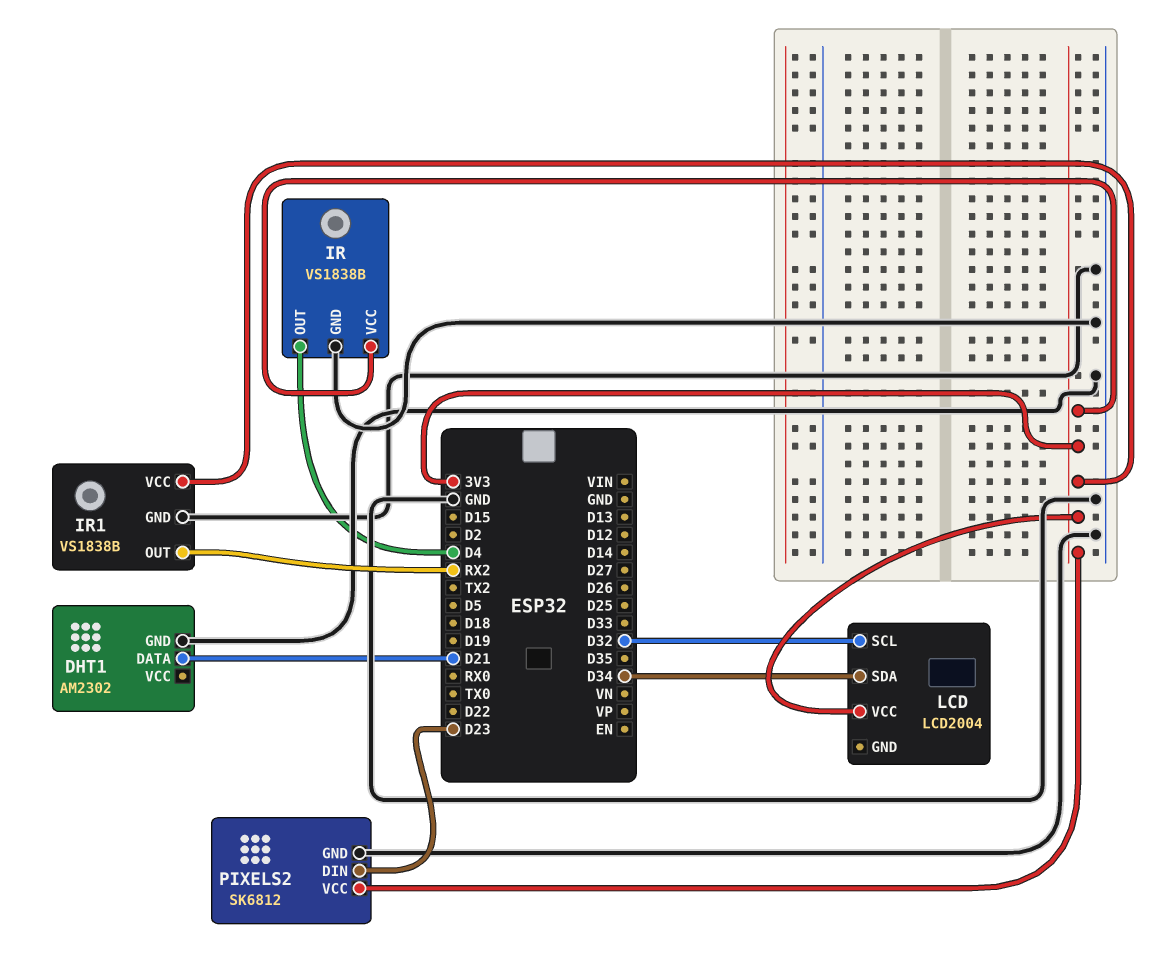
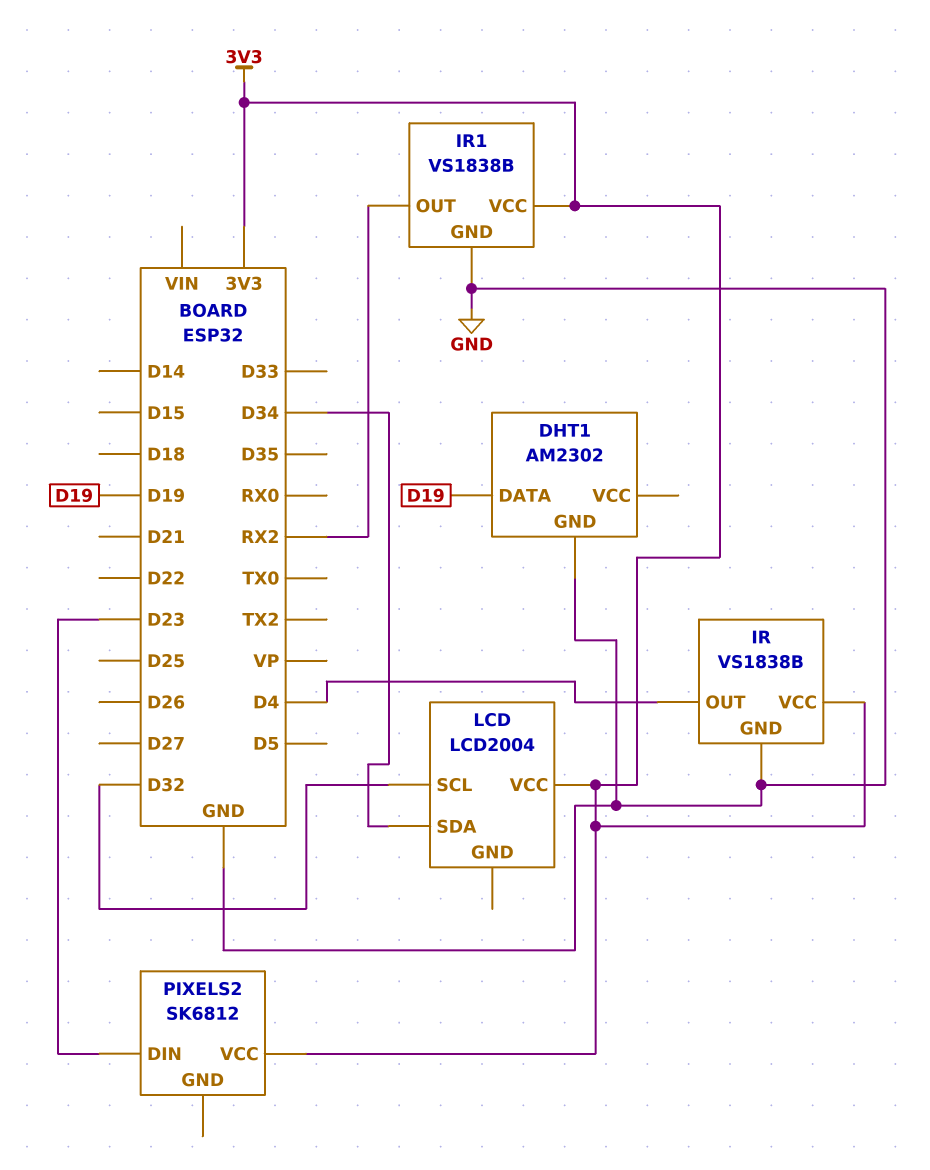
DHT1 pin DATA: D21 -> D19
PIXELS2 pin GND: GND -> none

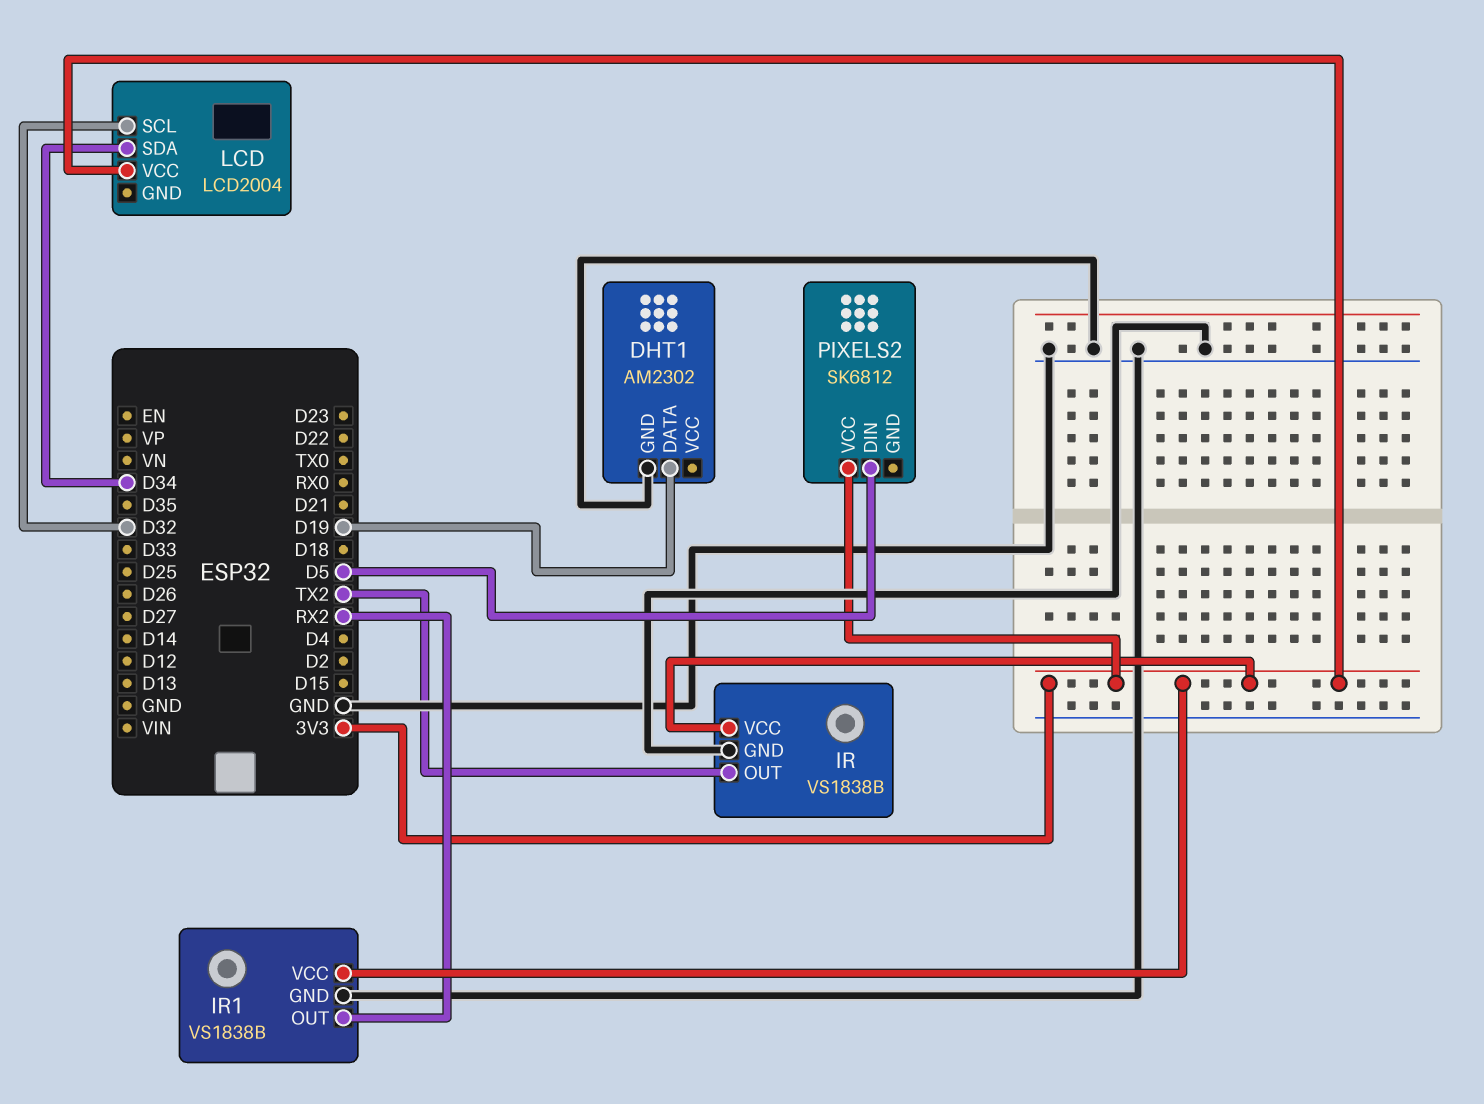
IR pin OUT: D4 -> TX2
PIXELS2 pin DIN: D23 -> D5

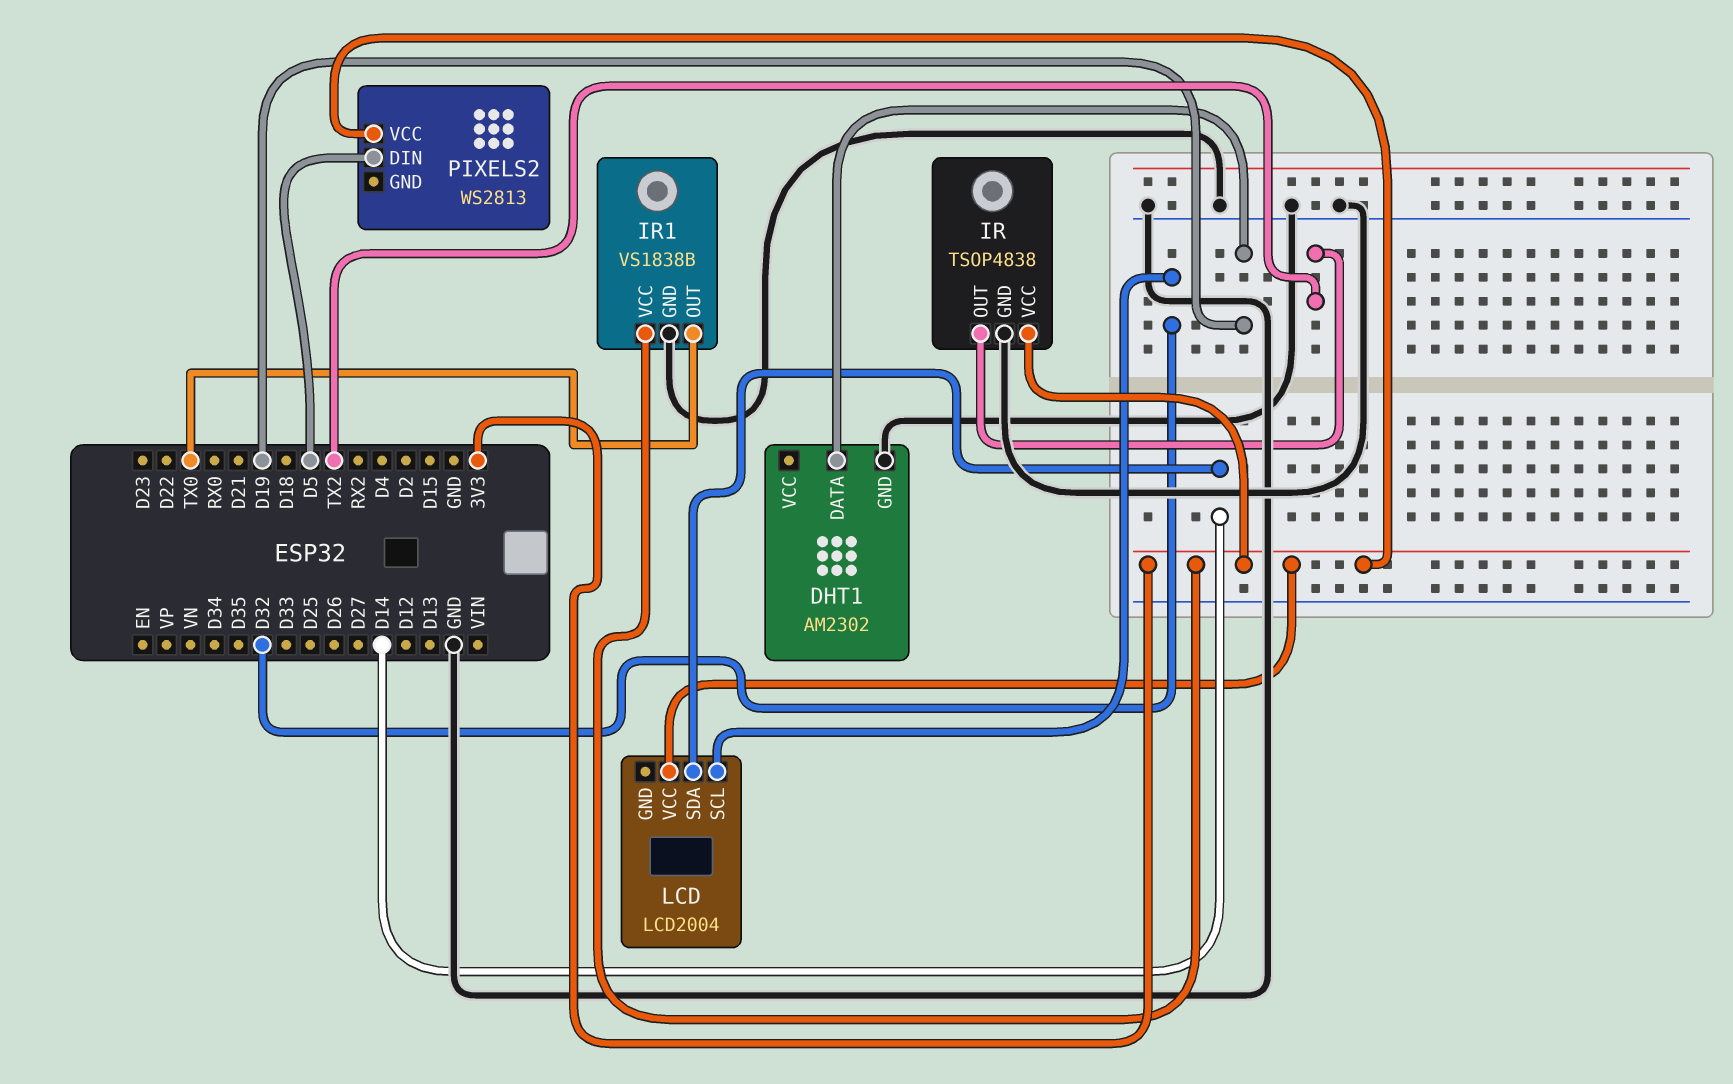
IR: VS1838B -> TSOP4838
IR1 pin OUT: RX2 -> TX0
LCD pin SDA: D34 -> D14
PIXELS2: SK6812 -> WS2813

